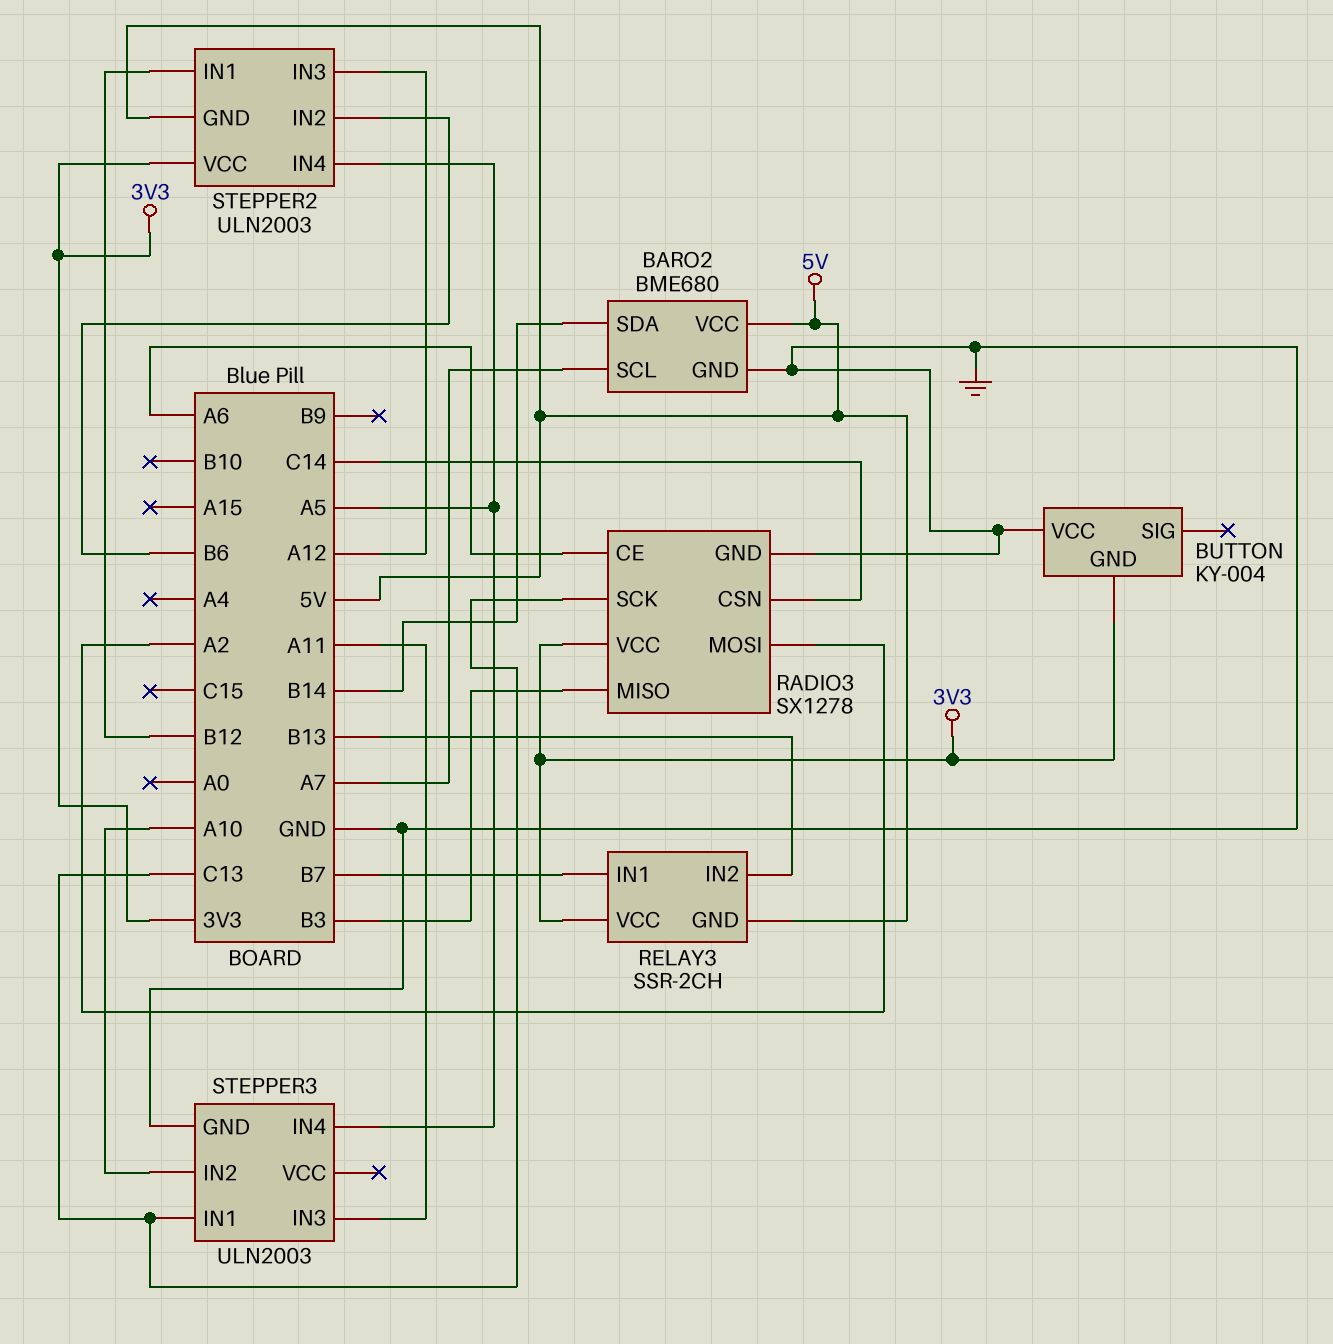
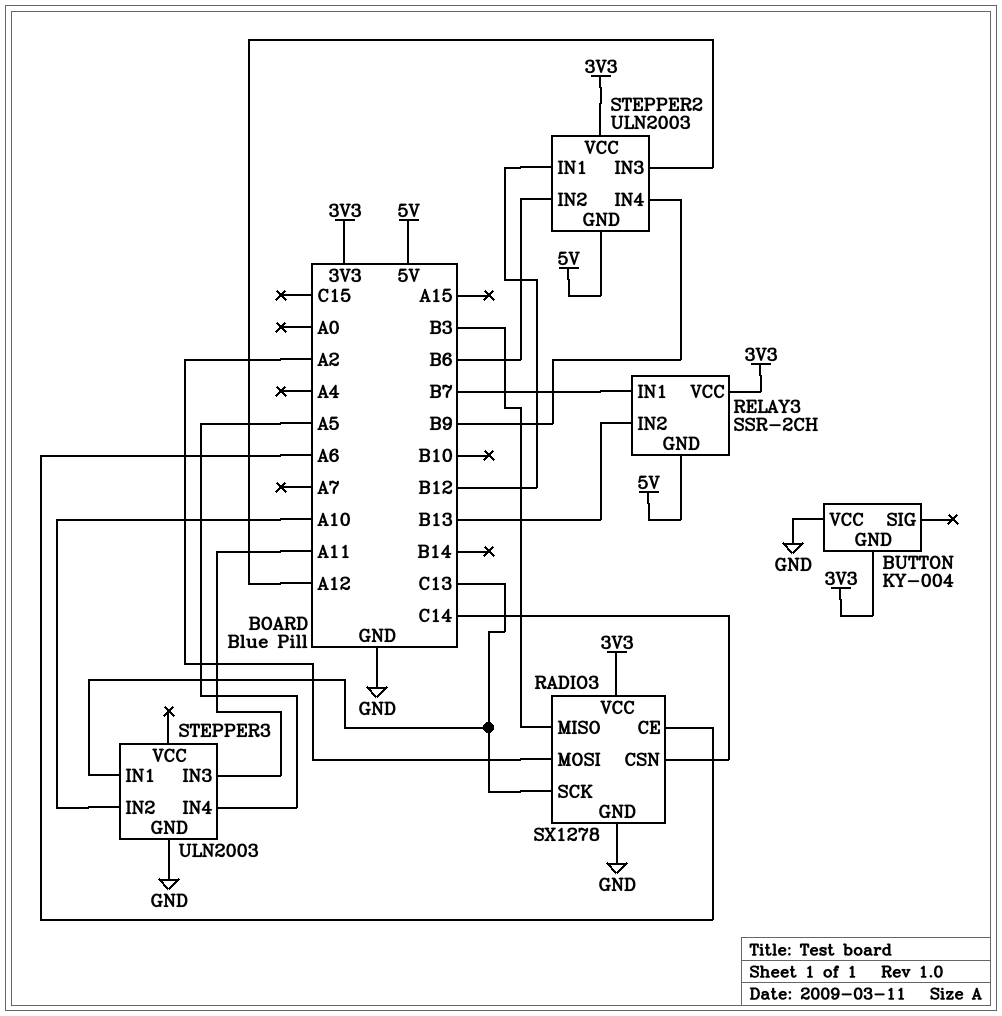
BARO2: BME680 -> none
BARO2 pin GND: GND -> none
BARO2 pin SCL: A7 -> none
BARO2 pin SDA: B14 -> none
BARO2 pin VCC: 5V -> none
STEPPER2 pin IN4: A5 -> B9

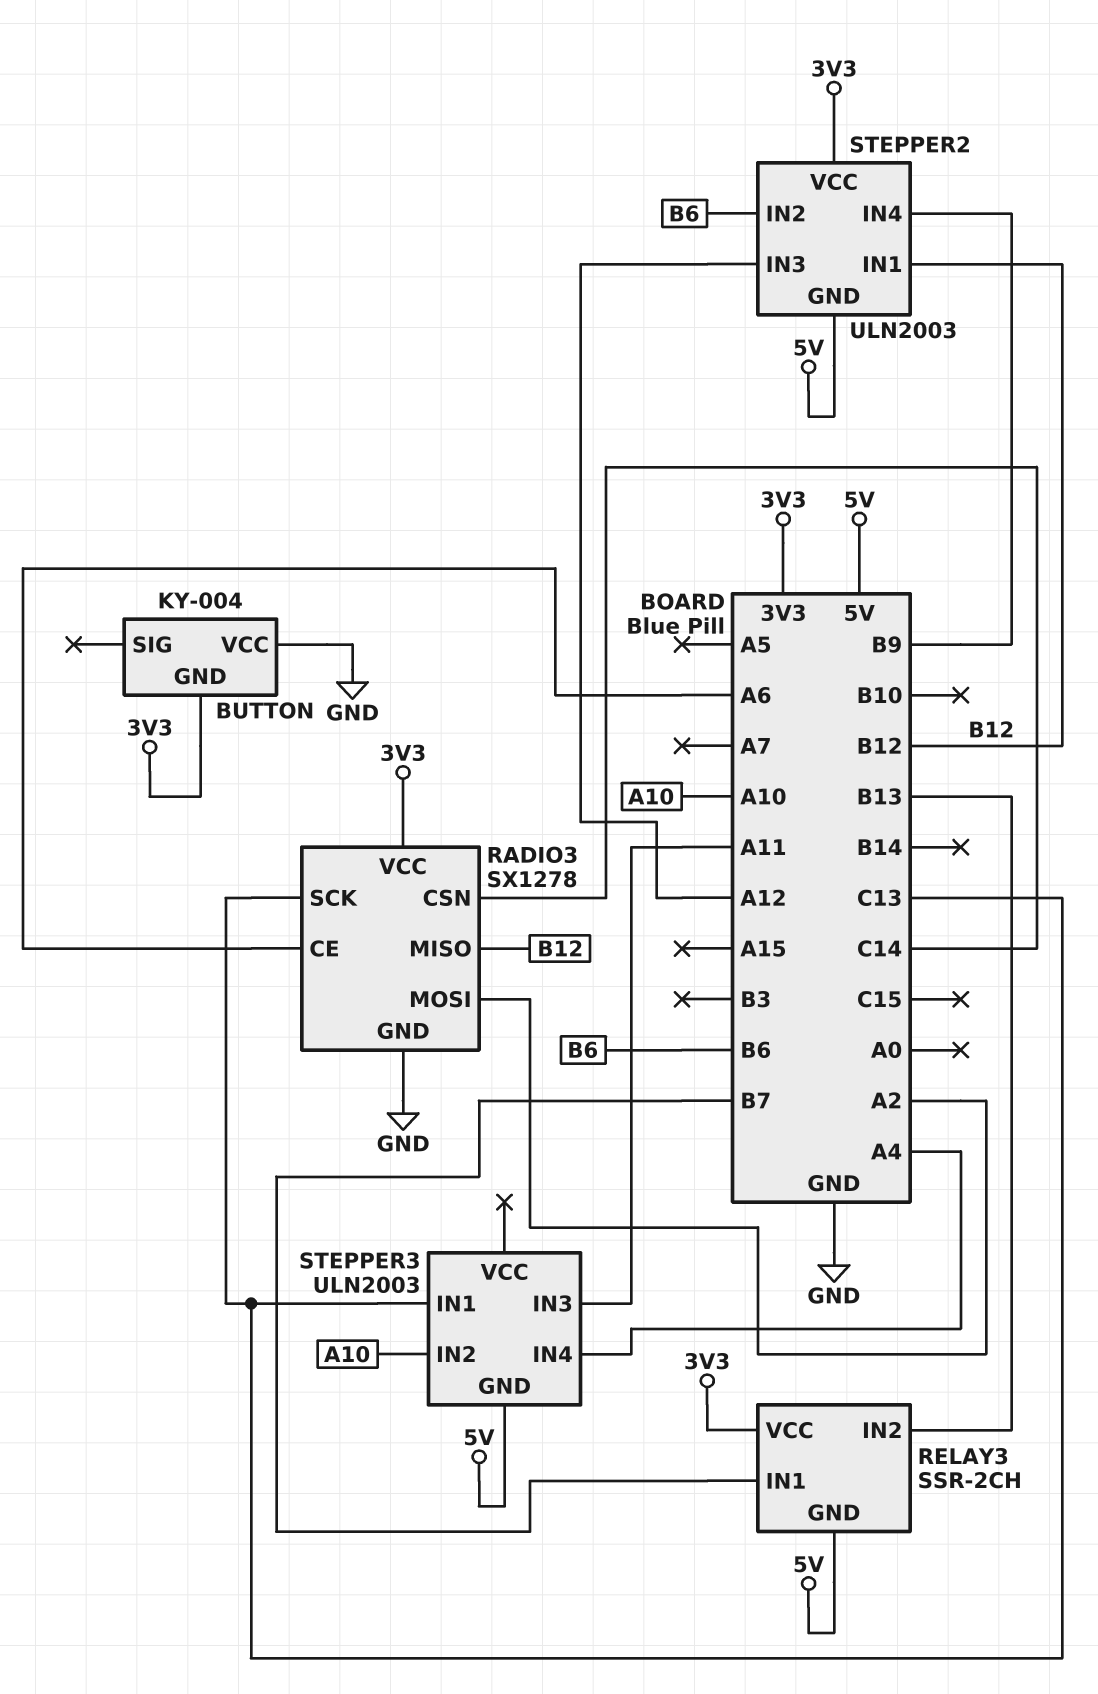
RADIO3 pin MISO: B3 -> B12
STEPPER3 pin GND: GND -> 5V
STEPPER3 pin IN4: A5 -> A4

